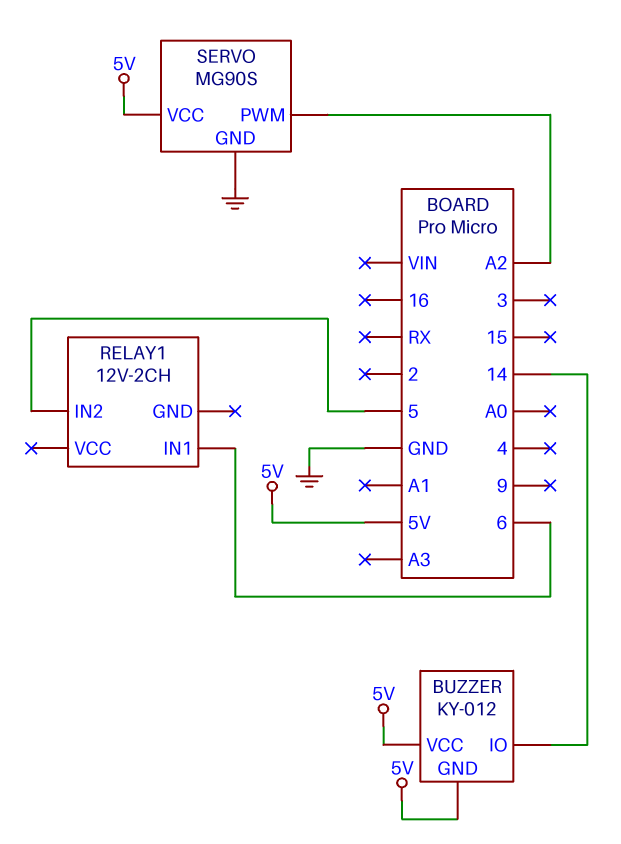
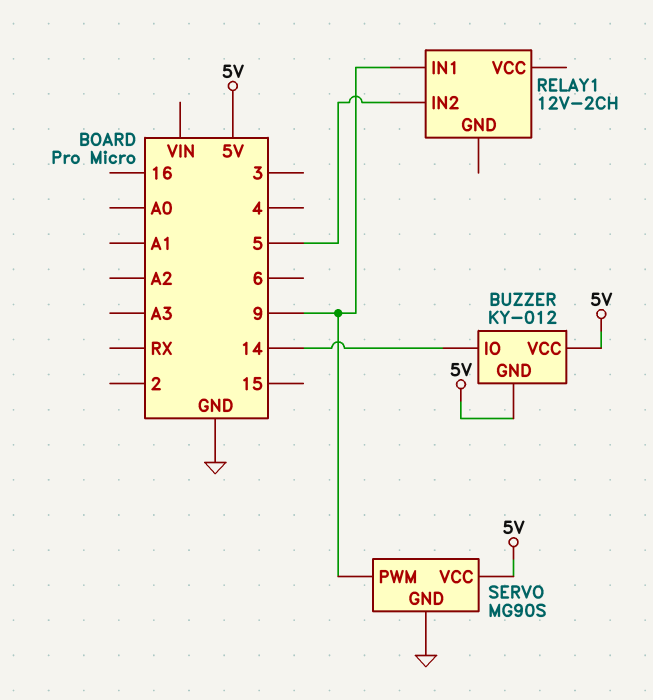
RELAY1 pin IN1: 6 -> 9
SERVO pin PWM: A2 -> 9

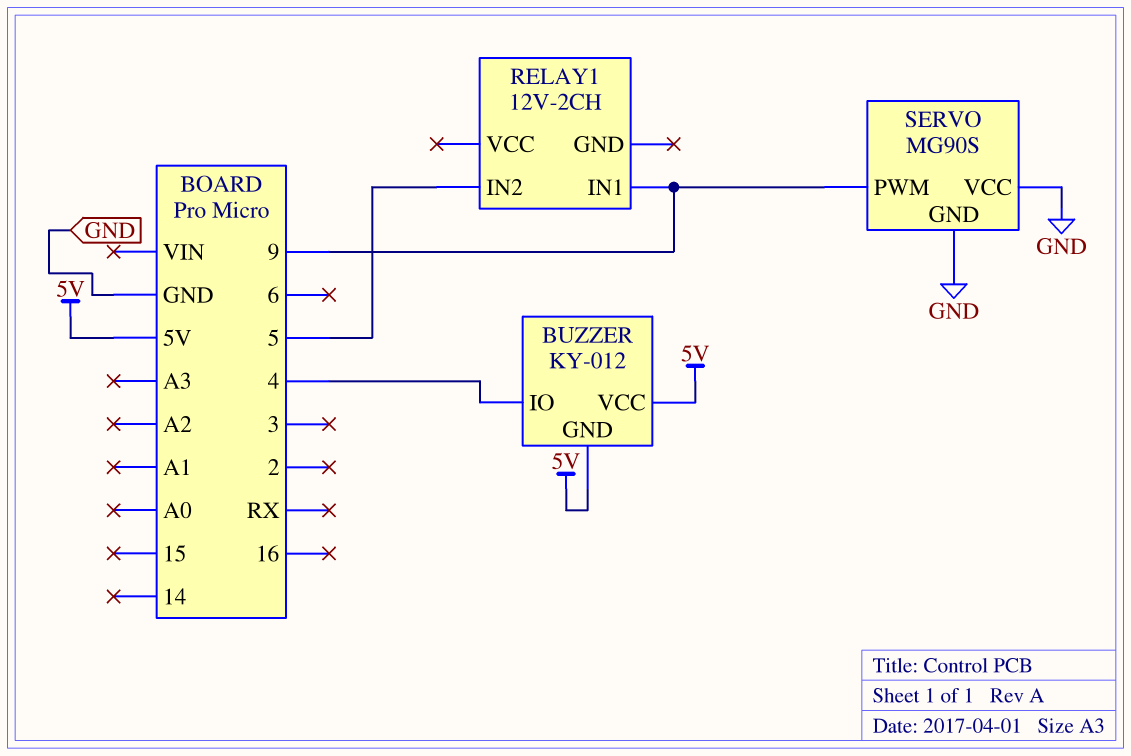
BUZZER pin IO: 14 -> 4
SERVO pin VCC: 5V -> GND

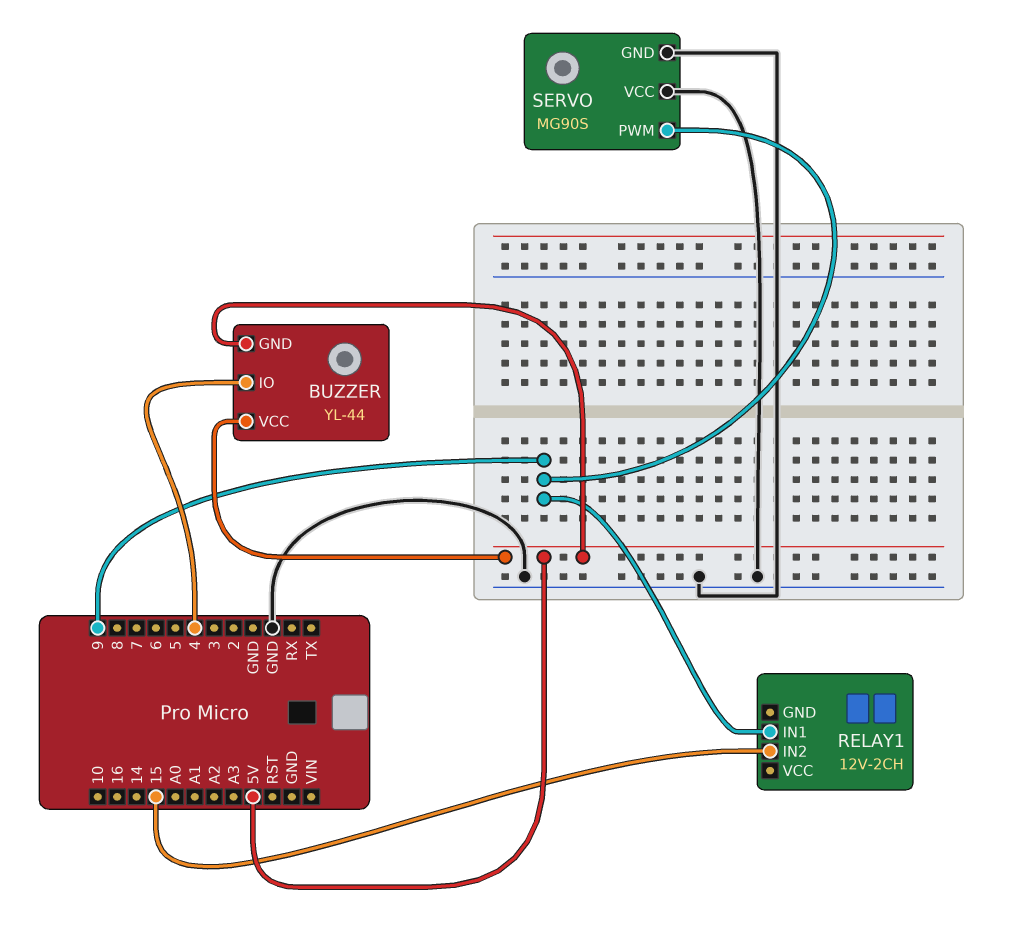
BUZZER: KY-012 -> YL-44
RELAY1 pin IN2: 5 -> 15

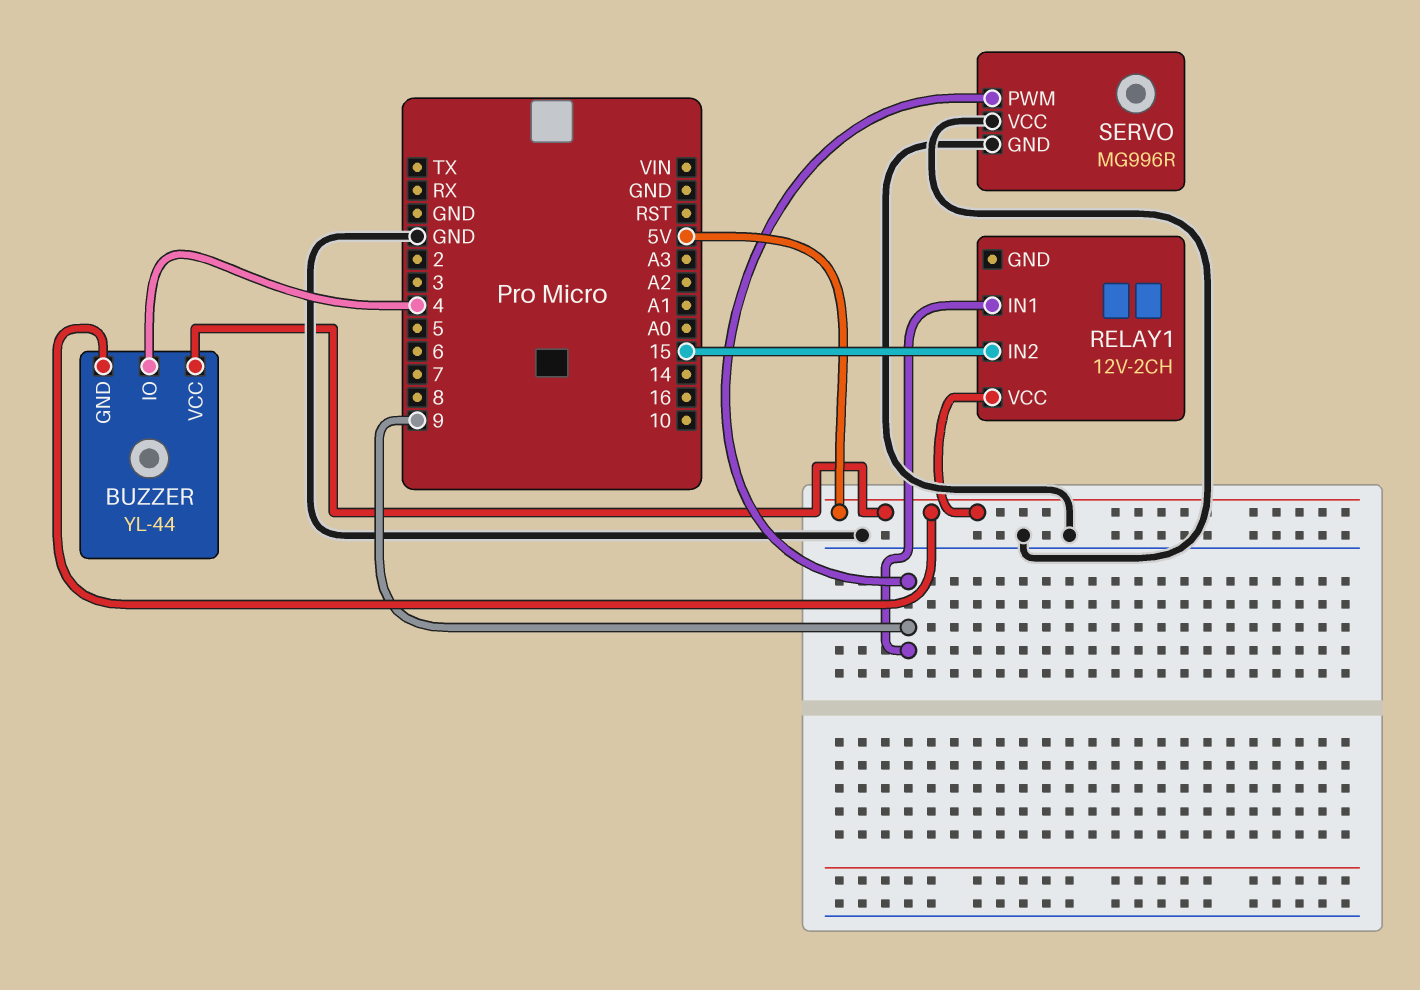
RELAY1 pin VCC: none -> 5V
SERVO: MG90S -> MG996R

